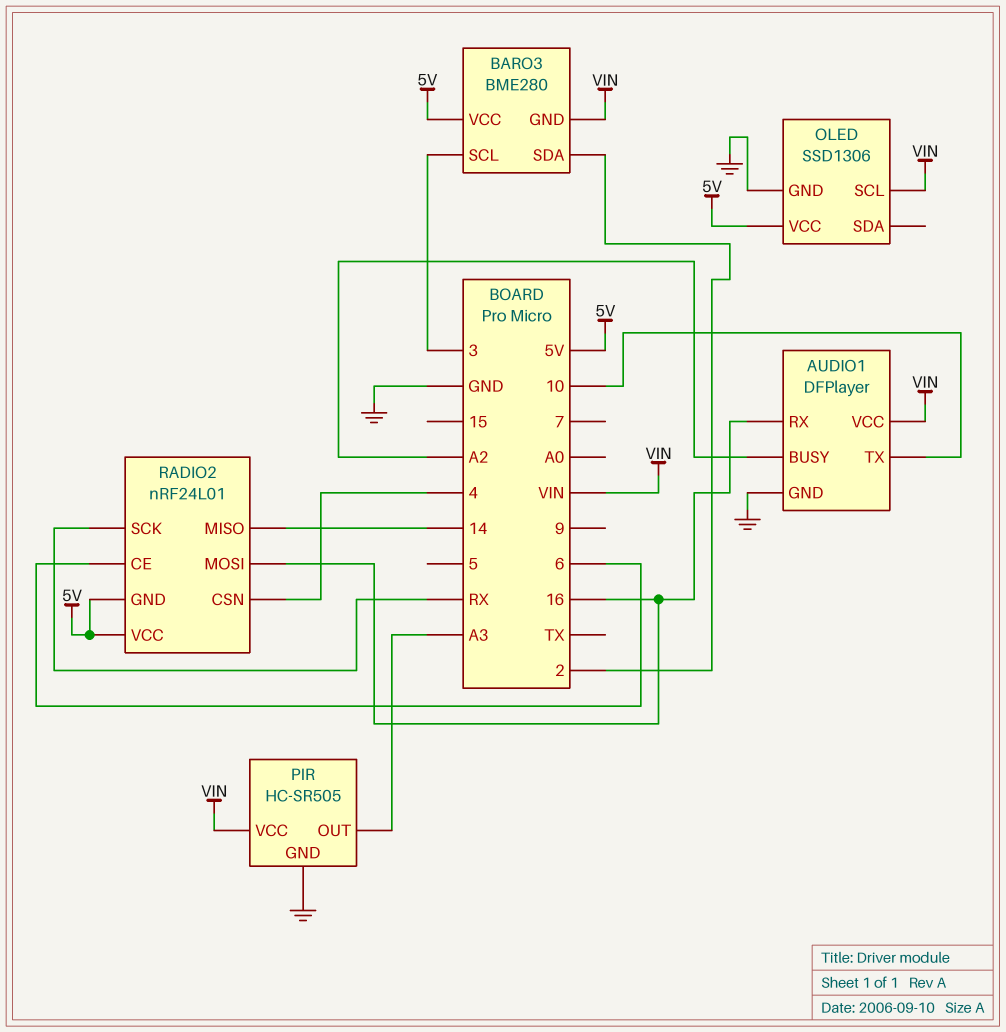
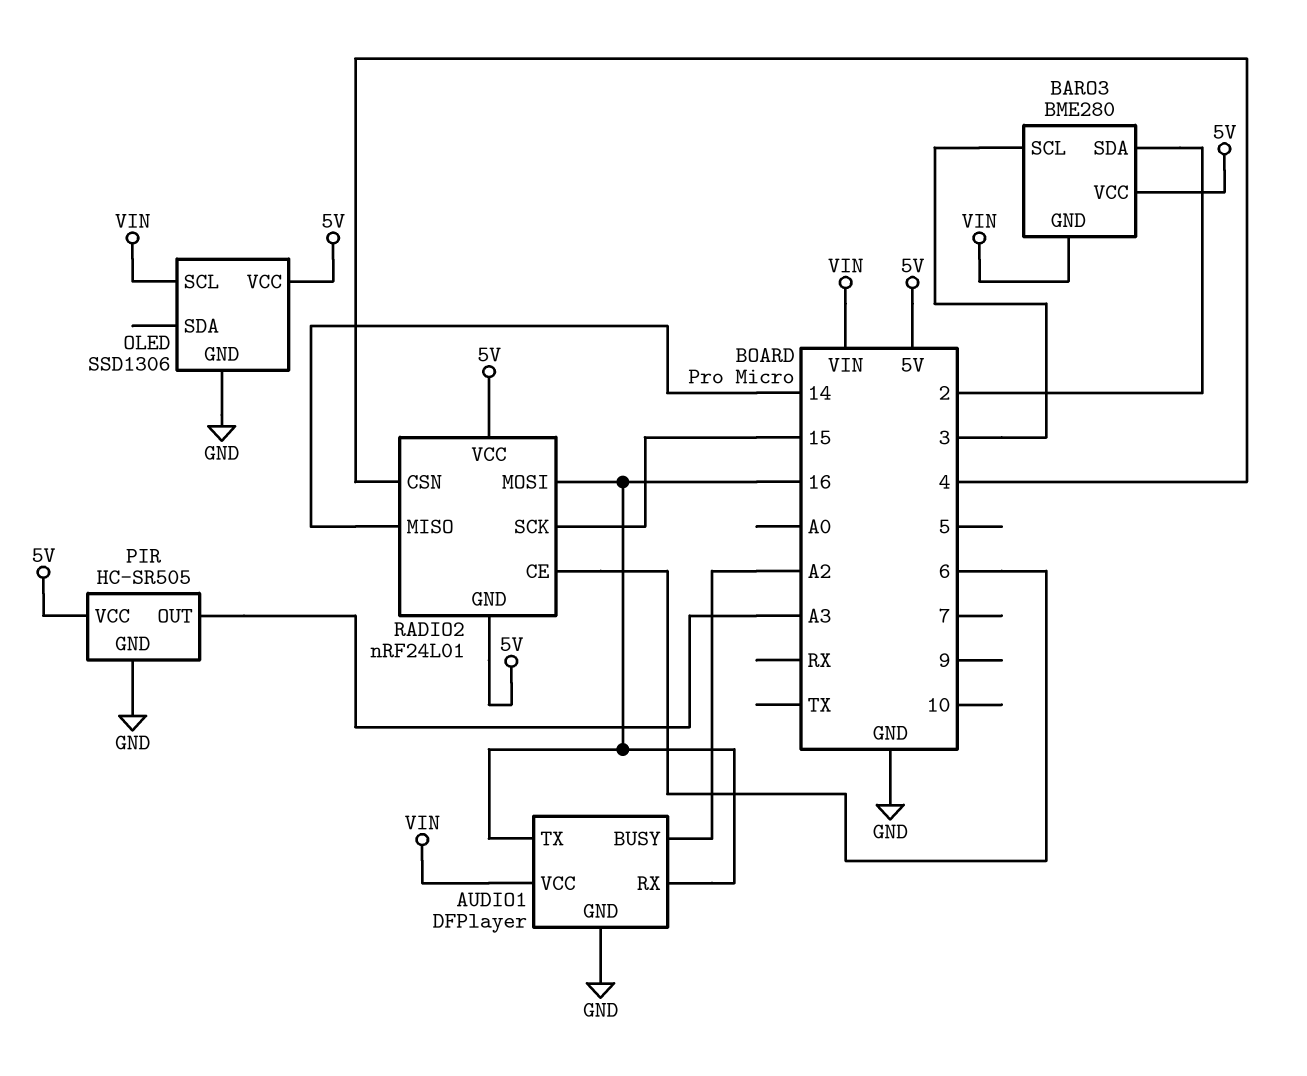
AUDIO1 pin TX: 10 -> 16
PIR pin VCC: VIN -> 5V
RADIO2 pin SCK: RX -> 15

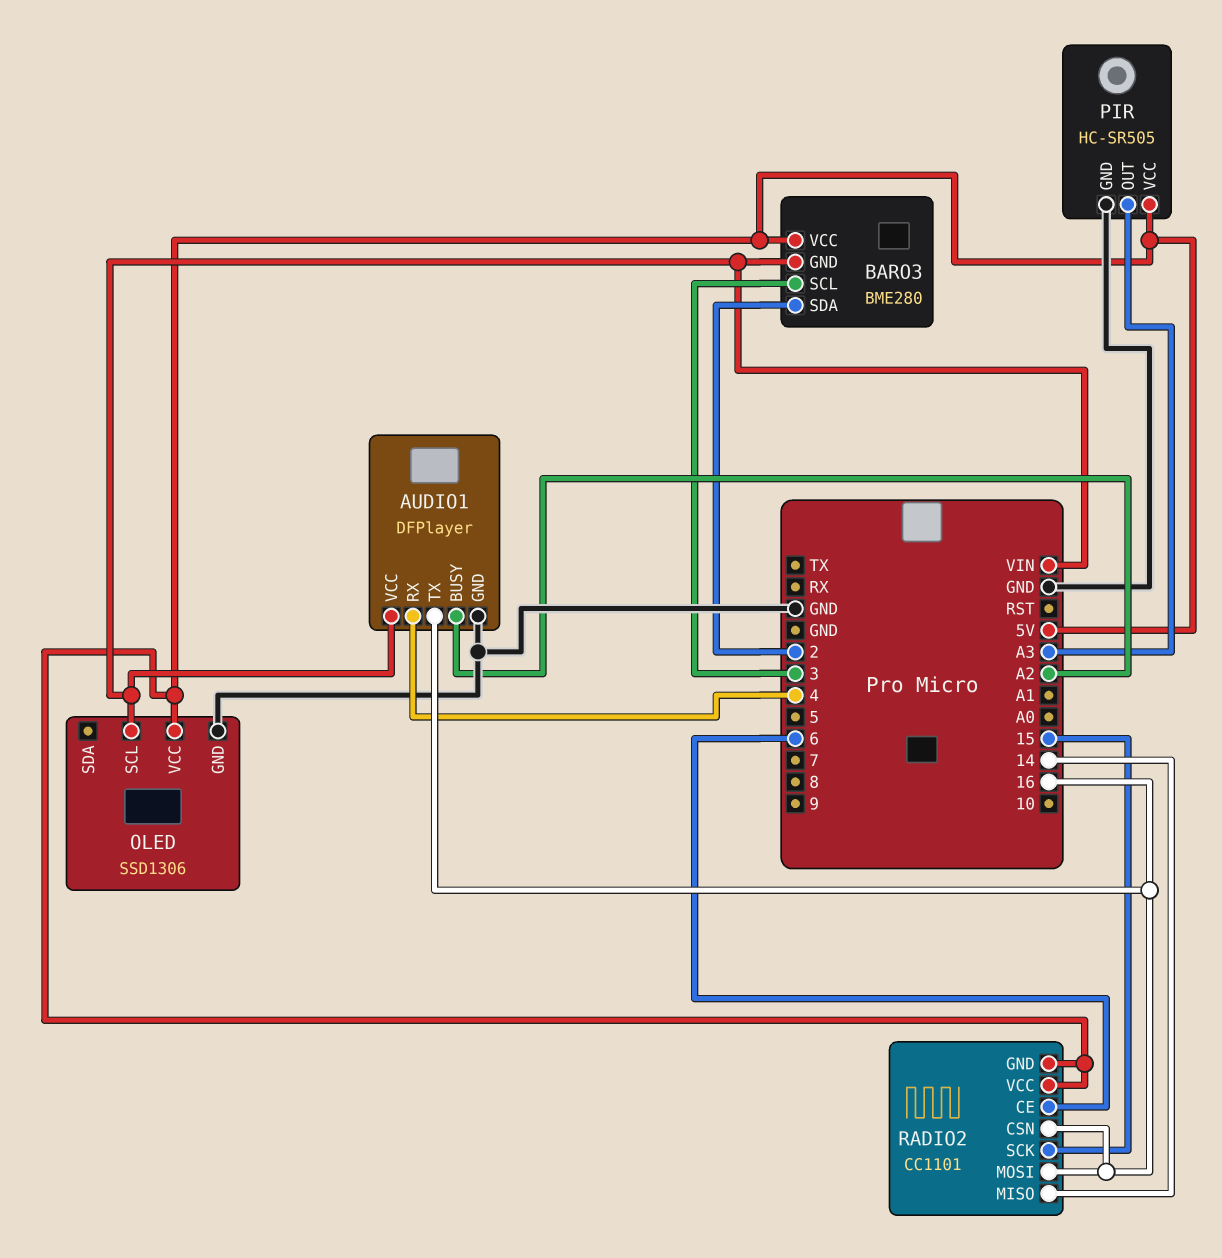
AUDIO1 pin RX: 16 -> 4
RADIO2: nRF24L01 -> CC1101
RADIO2 pin CSN: 4 -> 16

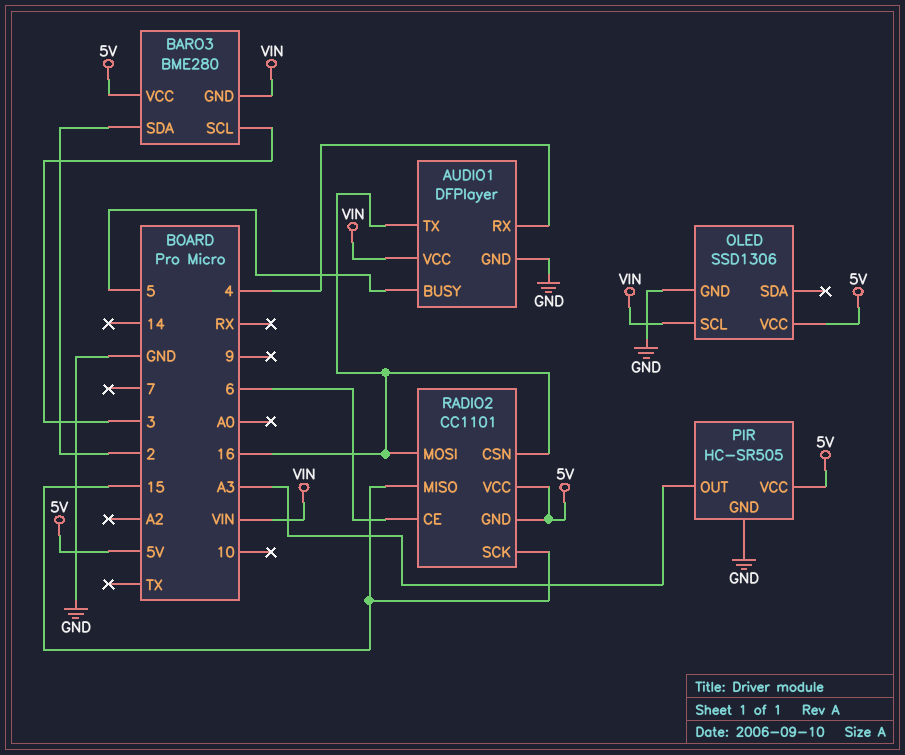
AUDIO1 pin BUSY: A2 -> 5
RADIO2 pin MISO: 14 -> 15

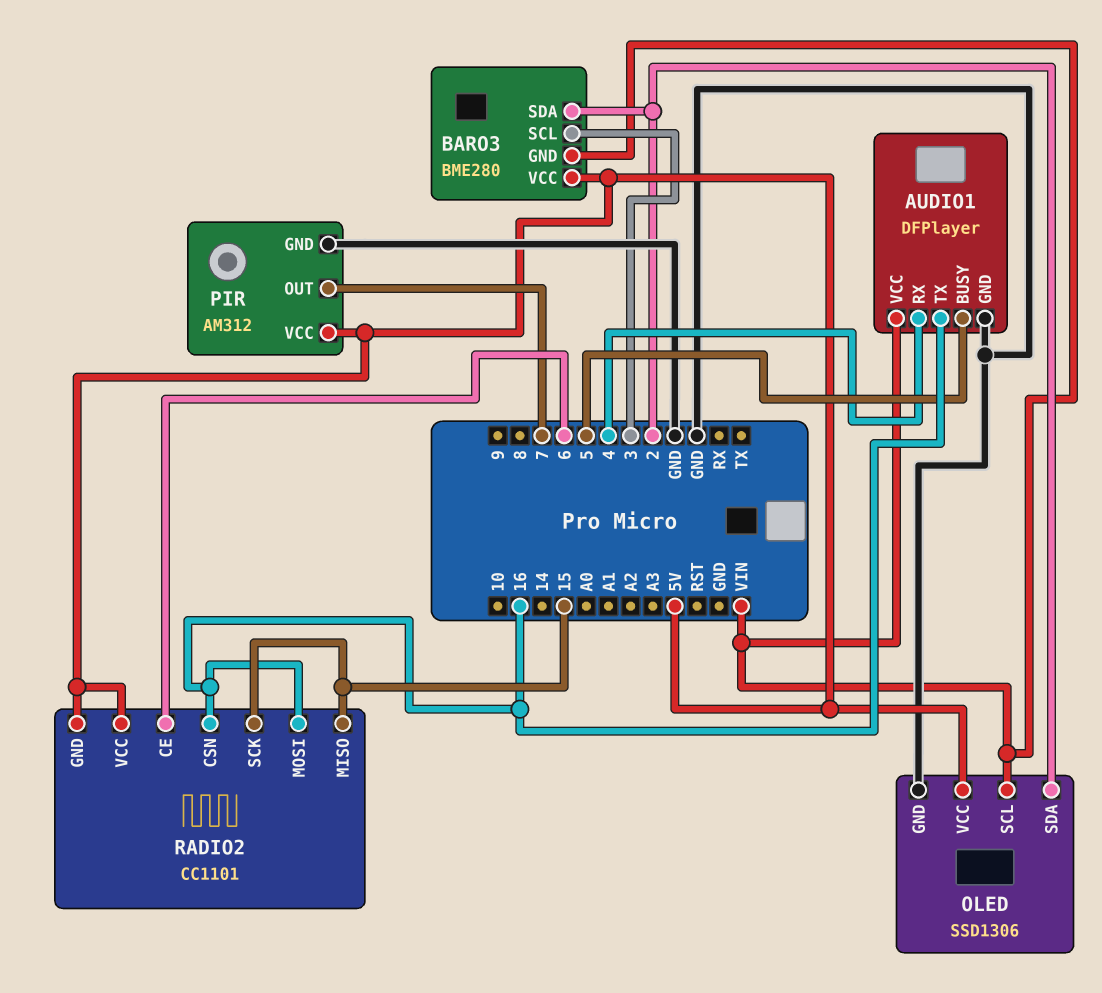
OLED pin SDA: none -> 2
PIR: HC-SR505 -> AM312
PIR pin OUT: A3 -> 7

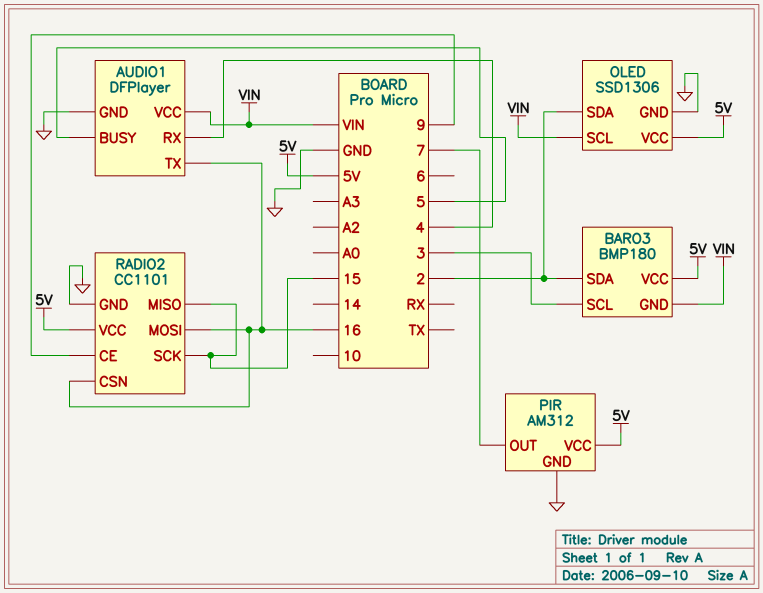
BARO3: BME280 -> BMP180
RADIO2 pin CE: 6 -> 9
RADIO2 pin GND: 5V -> GND

